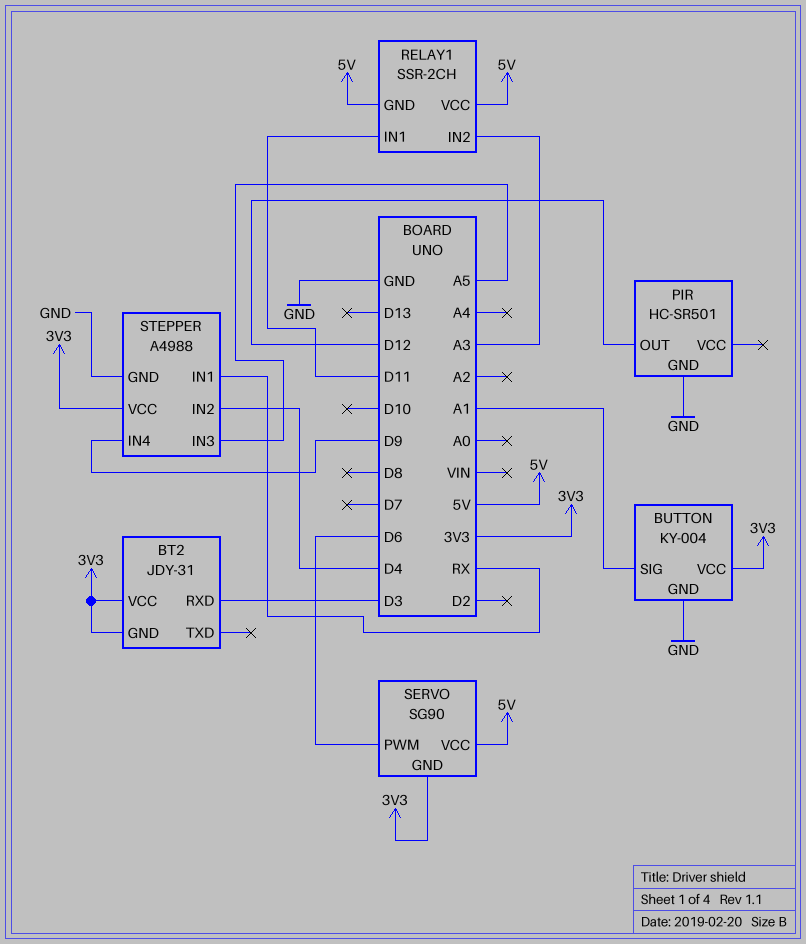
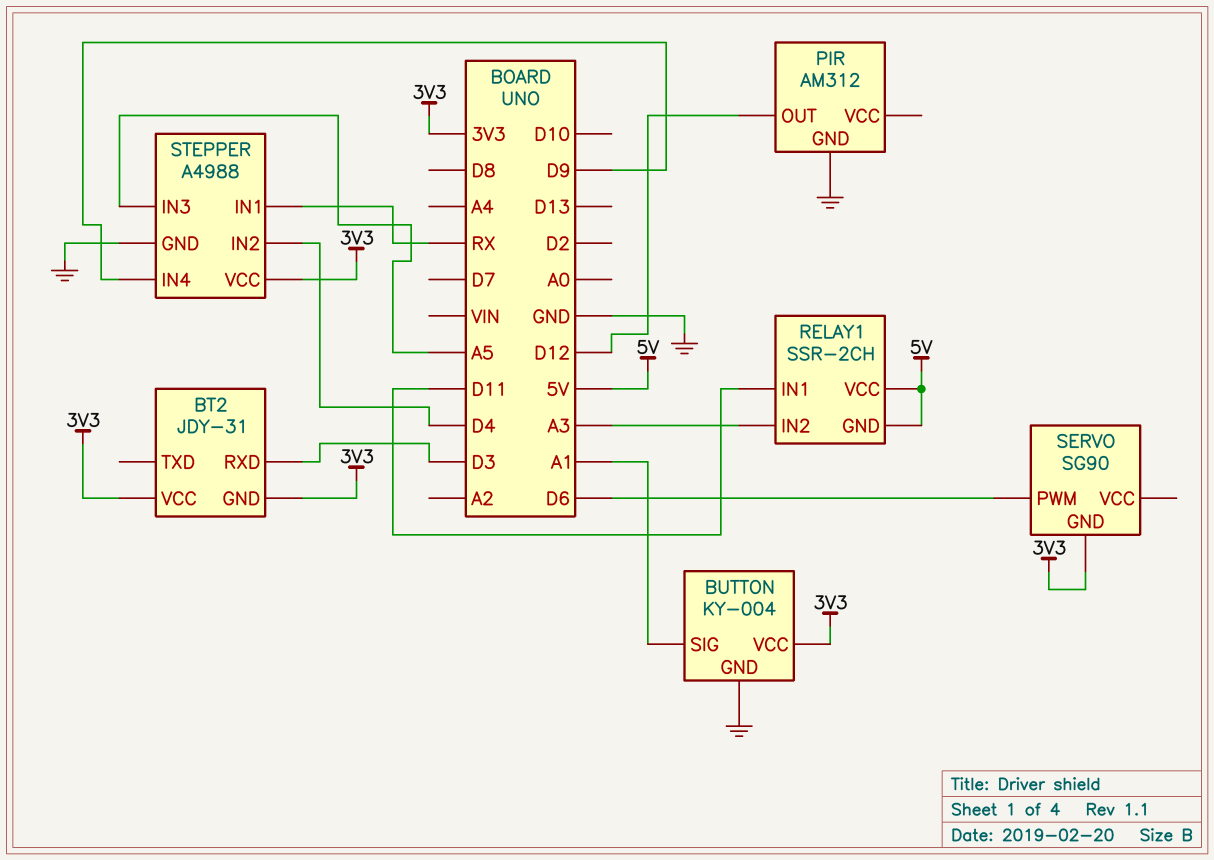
PIR: HC-SR501 -> AM312
SERVO pin VCC: 5V -> none

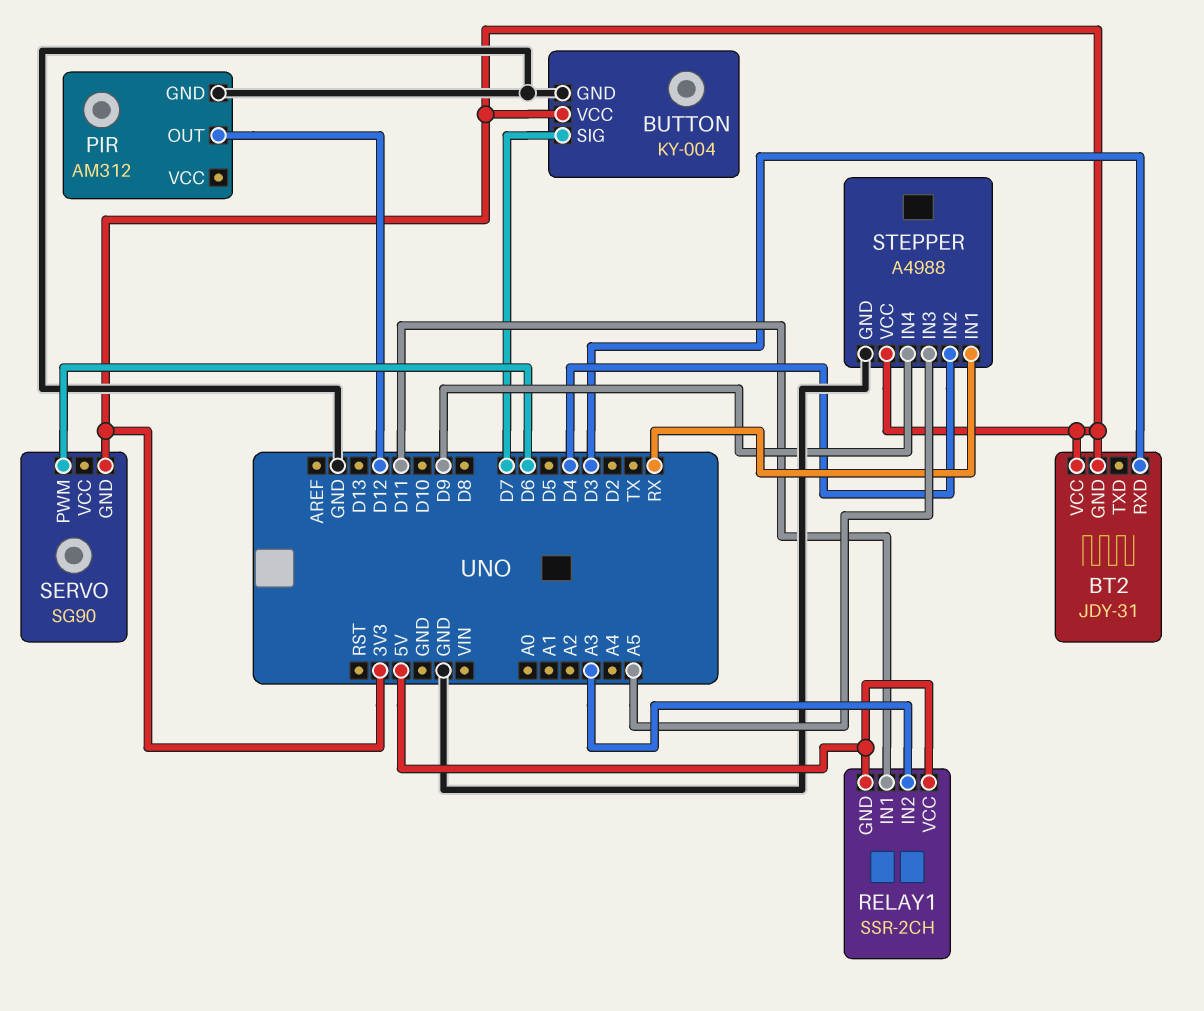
BUTTON pin SIG: A1 -> D7

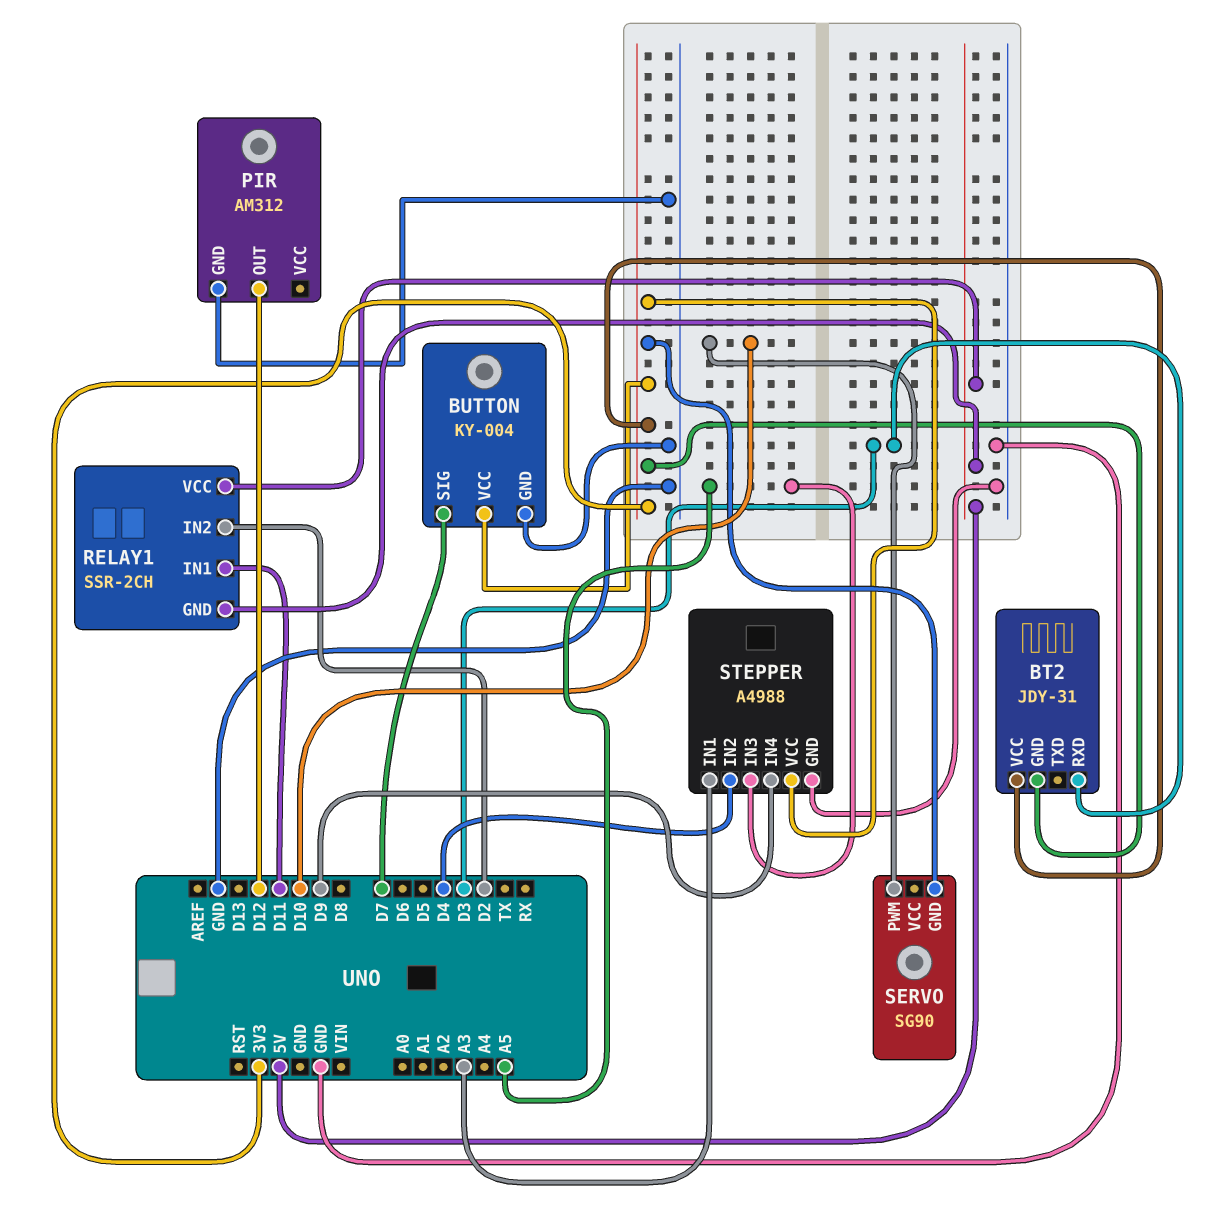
RELAY1 pin IN2: A3 -> D2
SERVO pin PWM: D6 -> D10
STEPPER pin IN1: RX -> A3

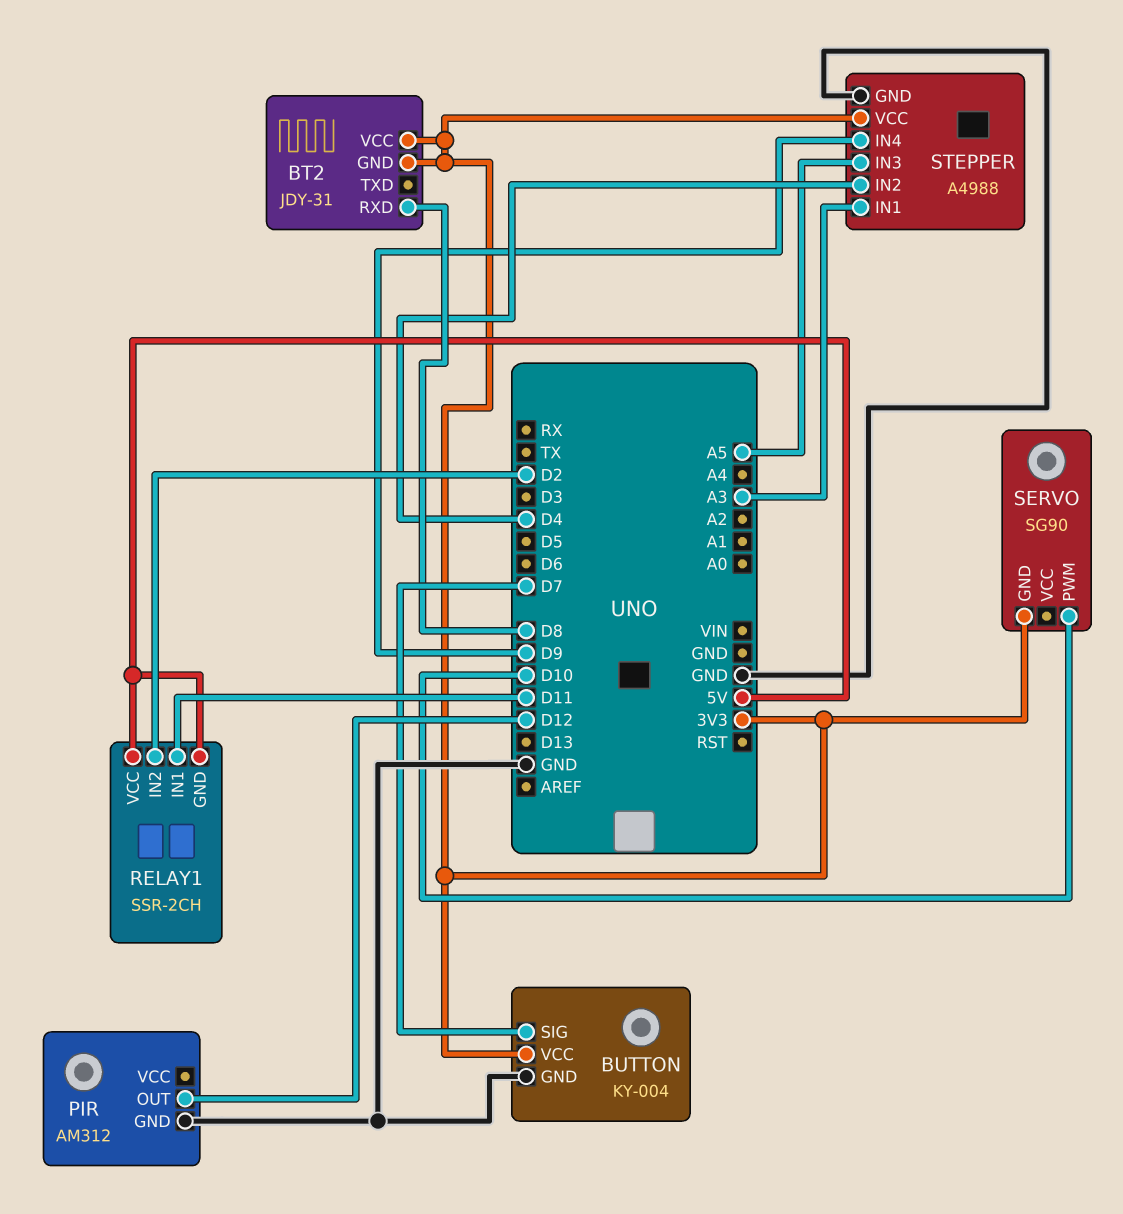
BT2 pin RXD: D3 -> D8

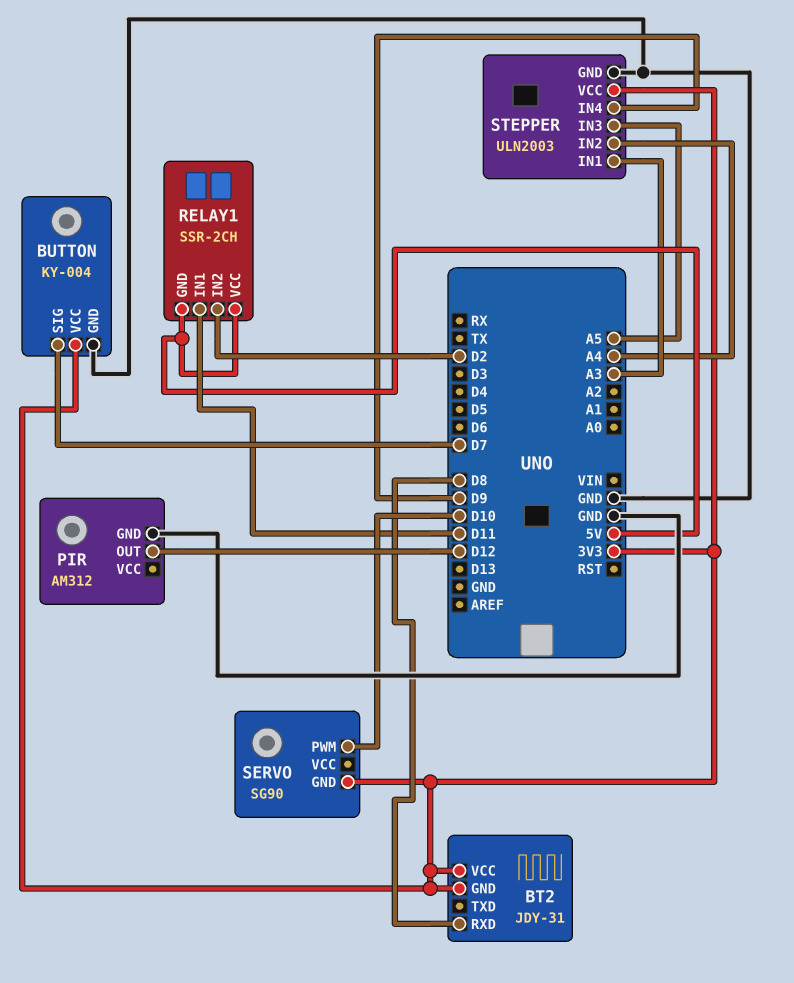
STEPPER: A4988 -> ULN2003
STEPPER pin IN2: D4 -> A4

